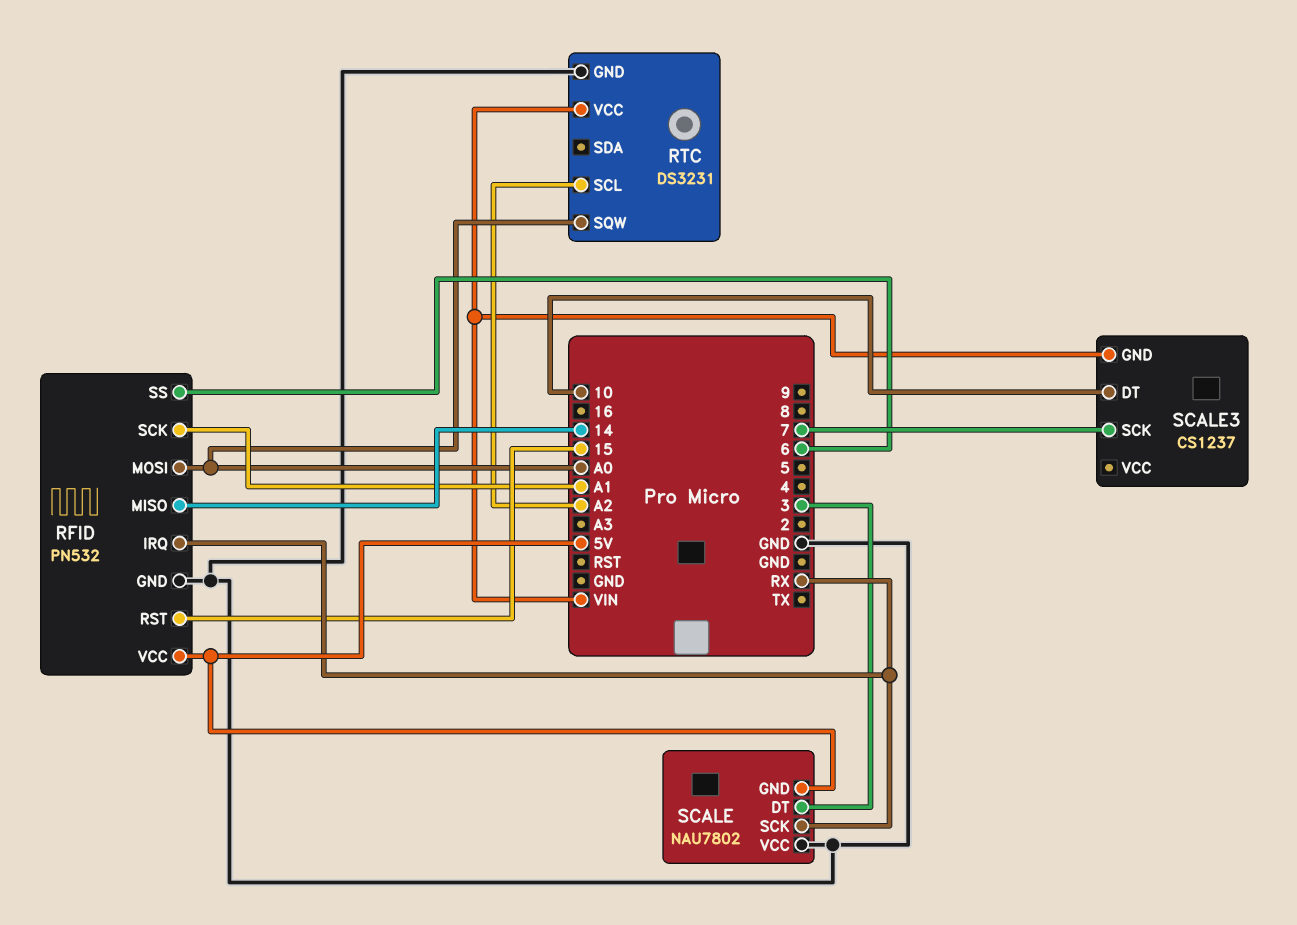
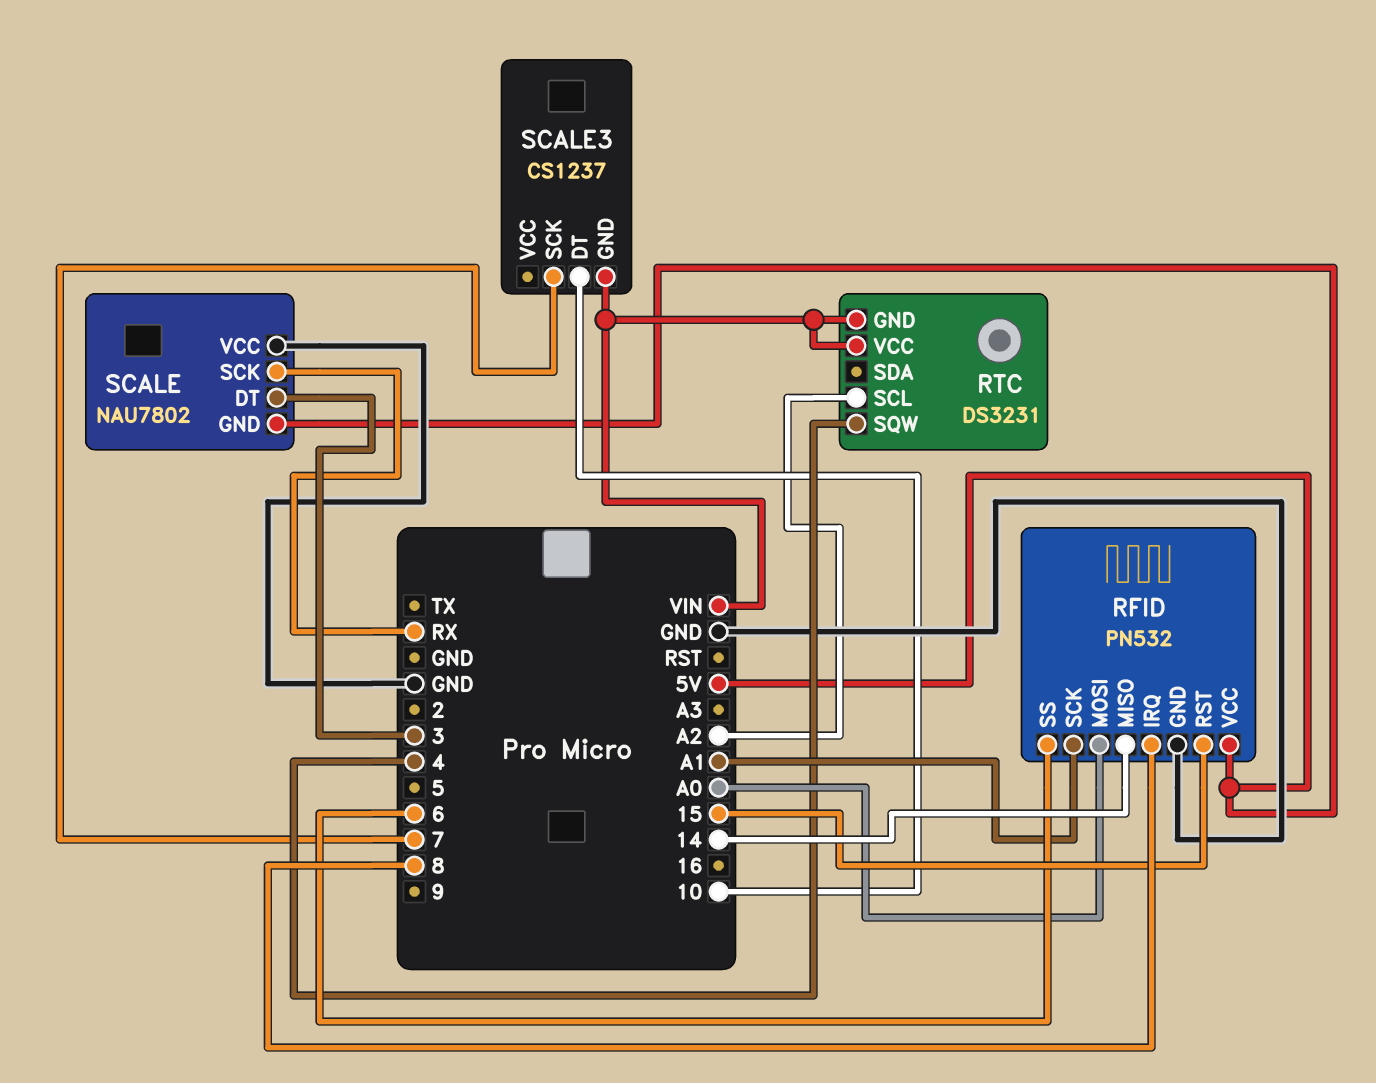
RFID pin IRQ: RX -> 8
RTC pin GND: GND -> VIN
RTC pin SQW: A0 -> 4

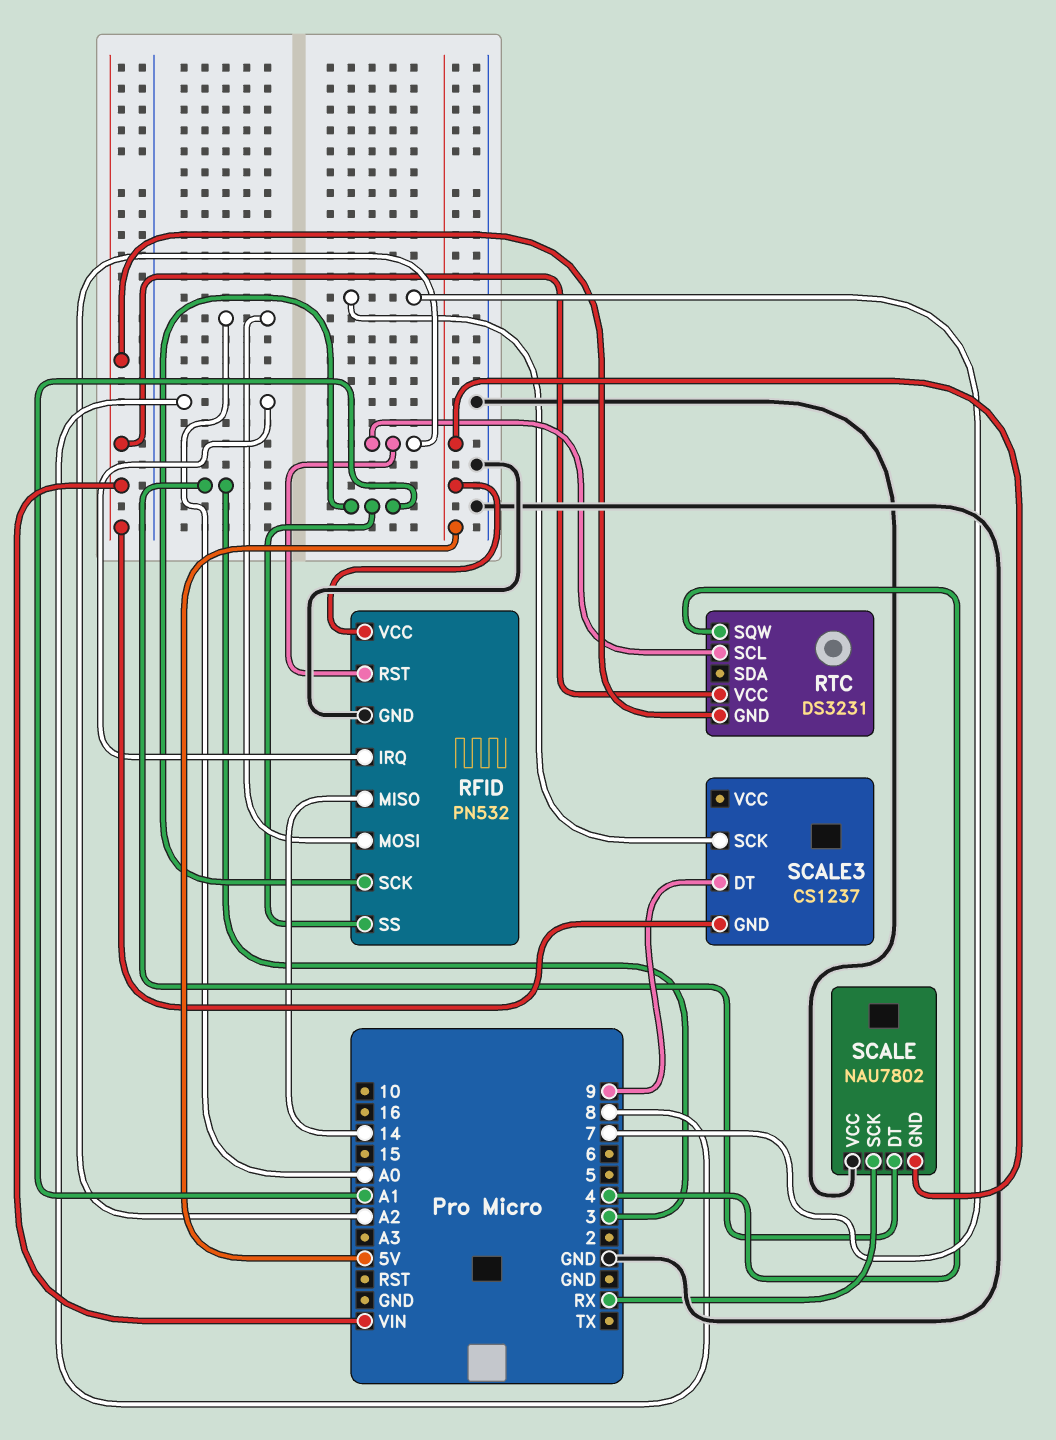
RFID pin RST: 15 -> A2
RFID pin SS: 6 -> A1
SCALE3 pin DT: 10 -> 9

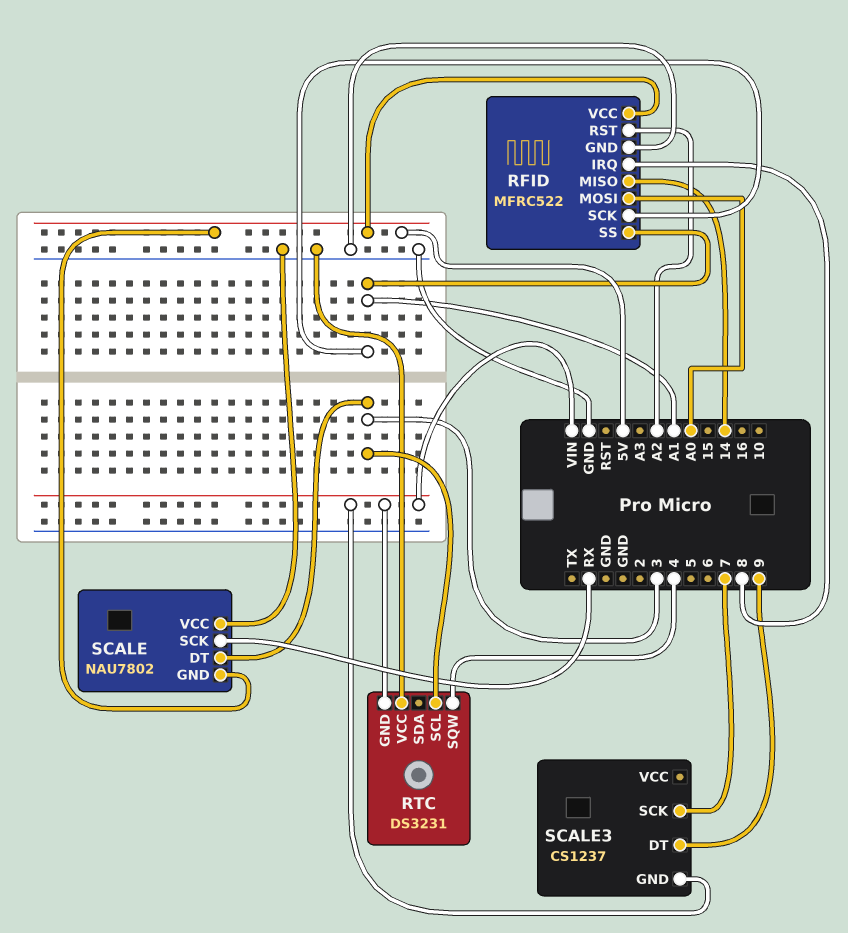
RFID: PN532 -> MFRC522
RTC pin SCL: A2 -> 3
RTC pin VCC: VIN -> GND

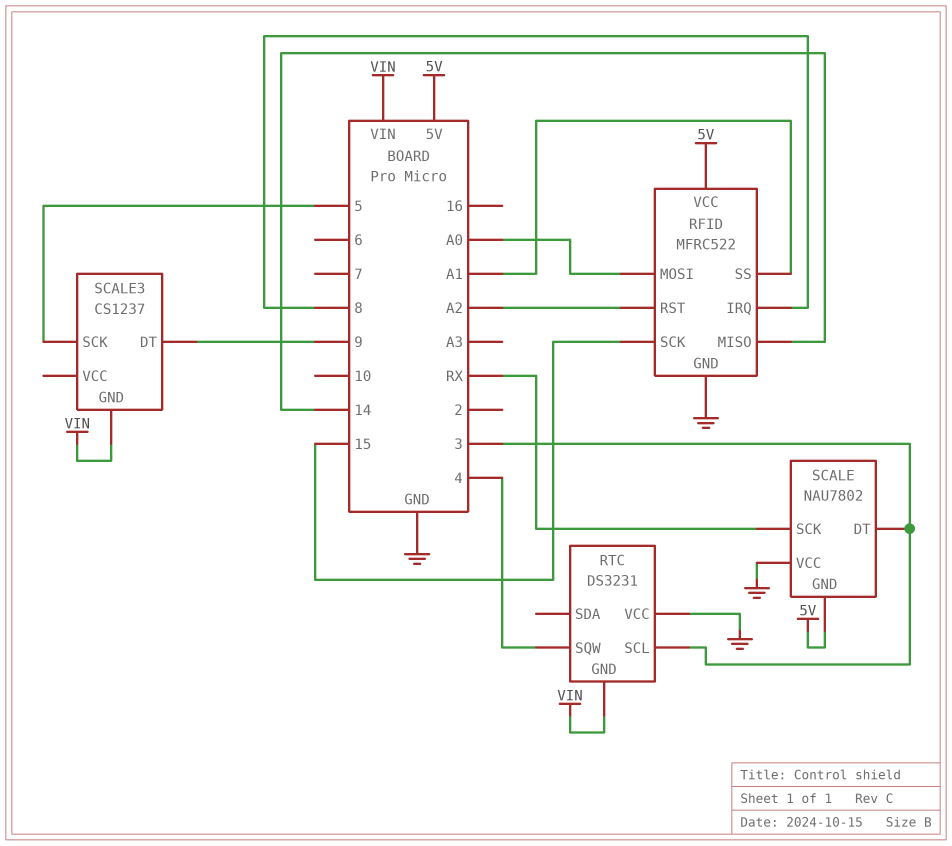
RFID pin SCK: A1 -> 15
SCALE3 pin SCK: 7 -> 5

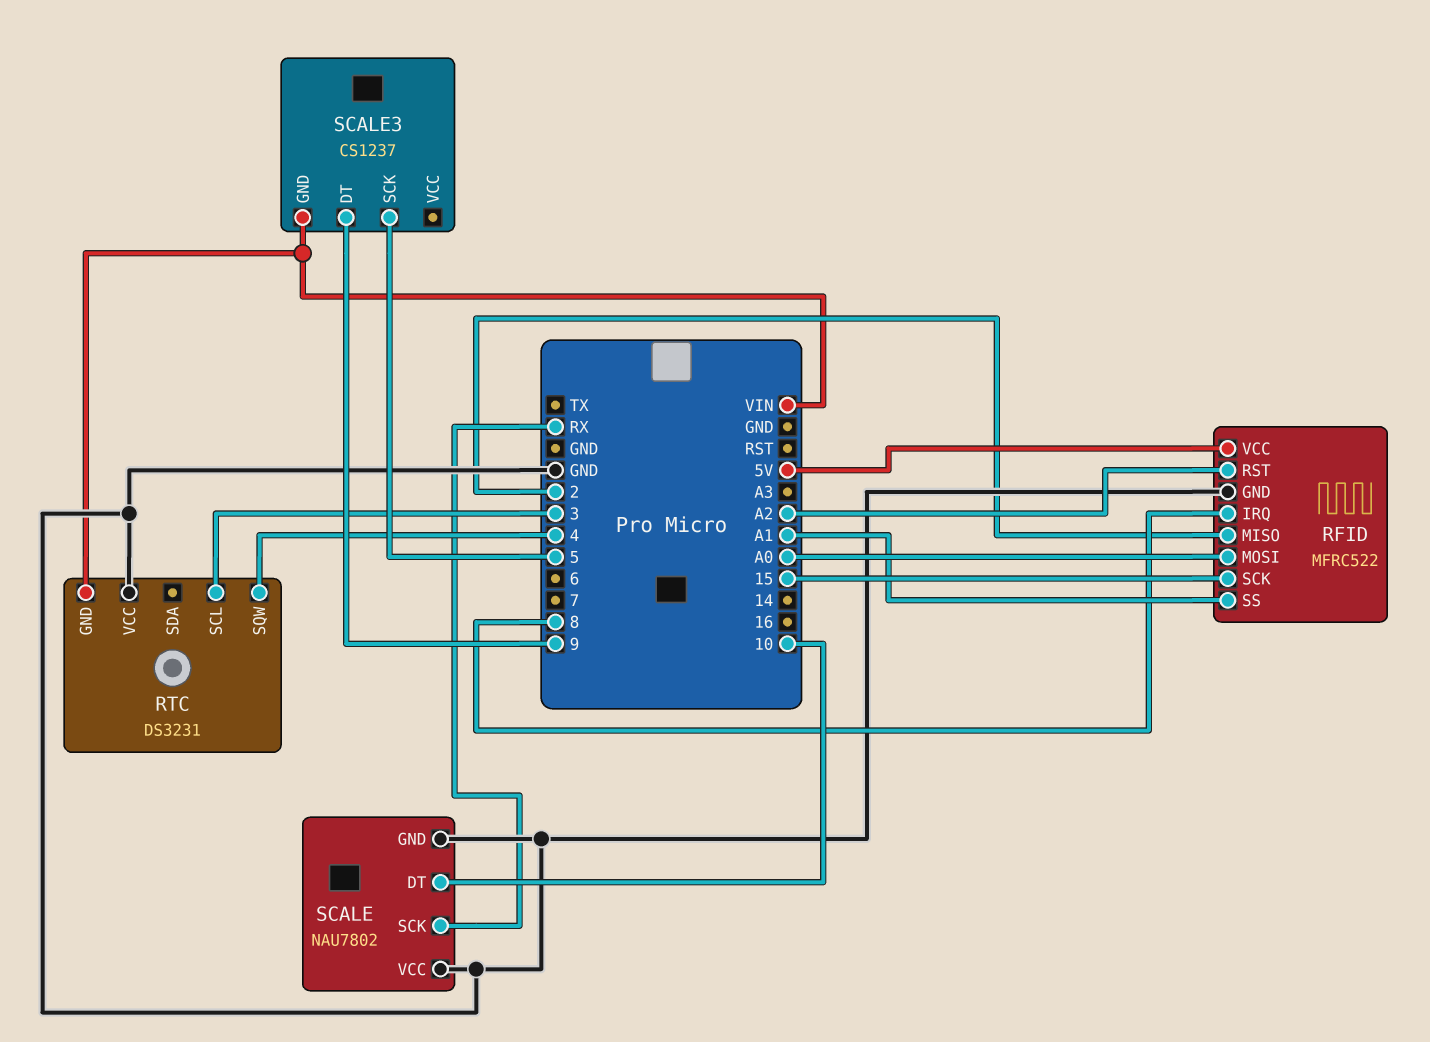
RFID pin MISO: 14 -> 2
SCALE pin DT: 3 -> 10
SCALE pin GND: 5V -> GND

